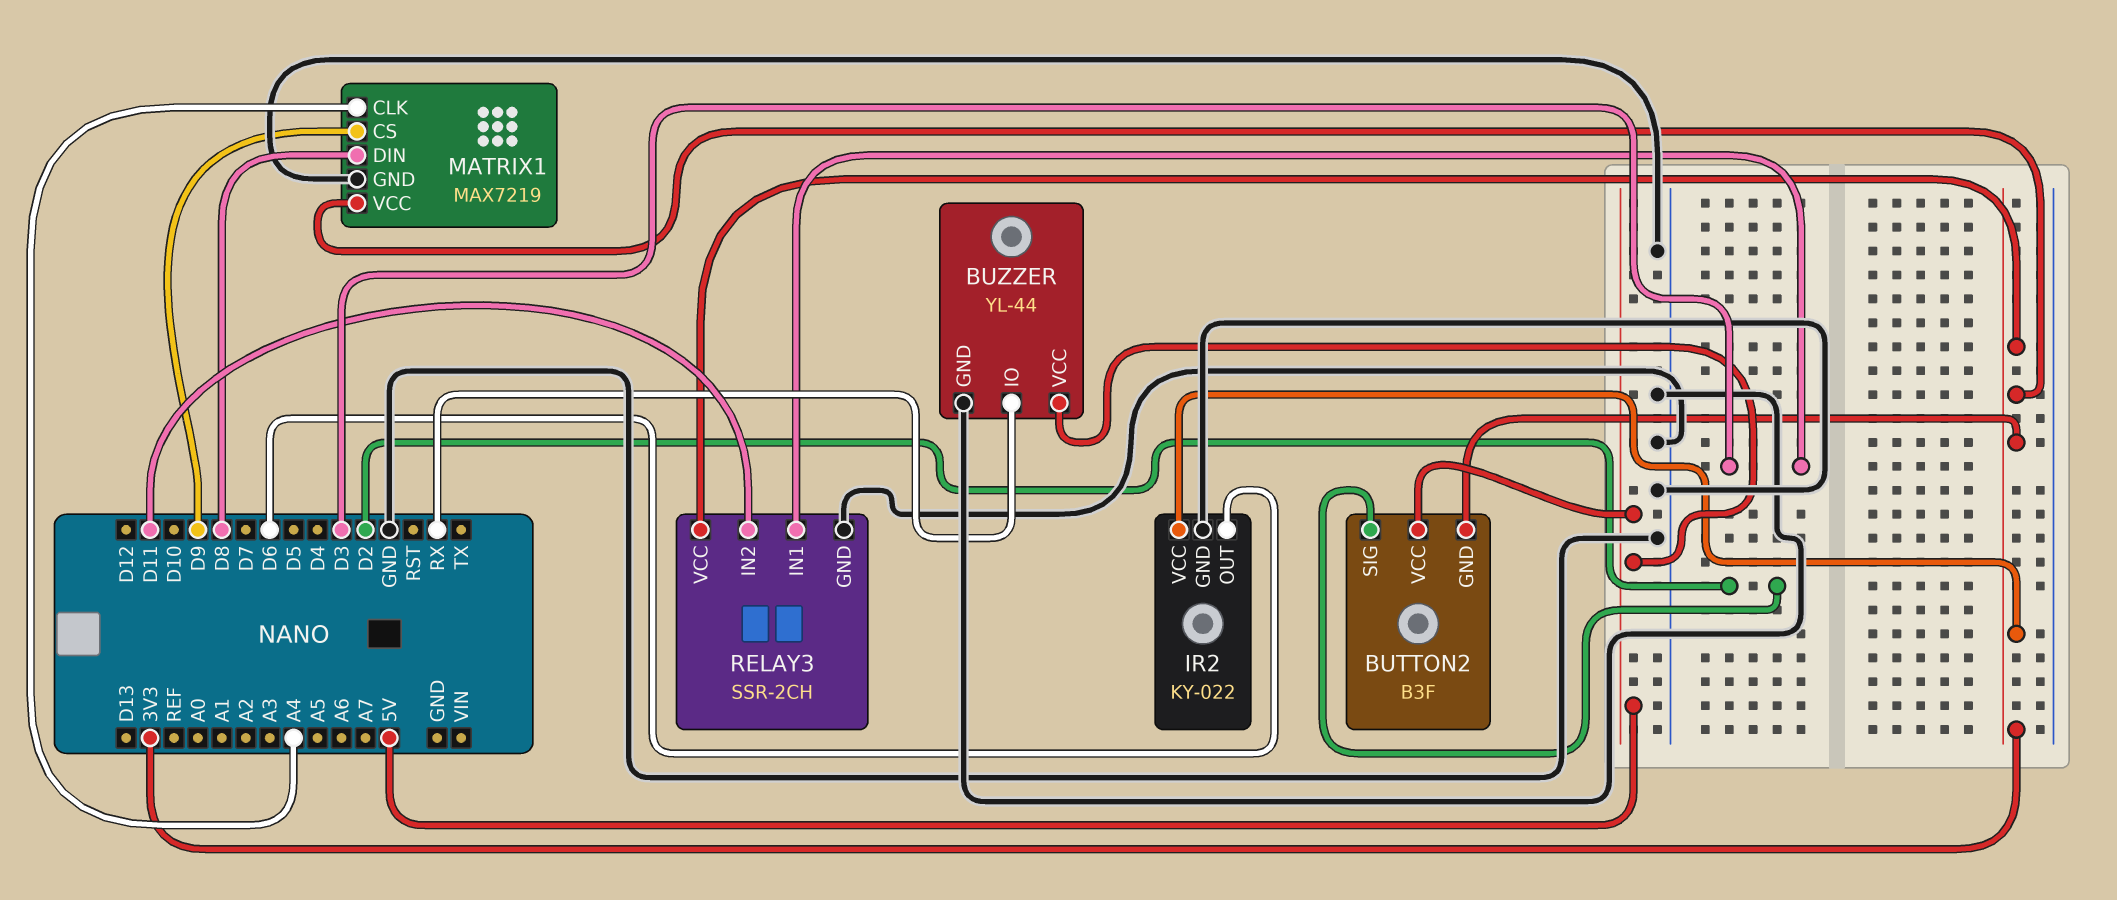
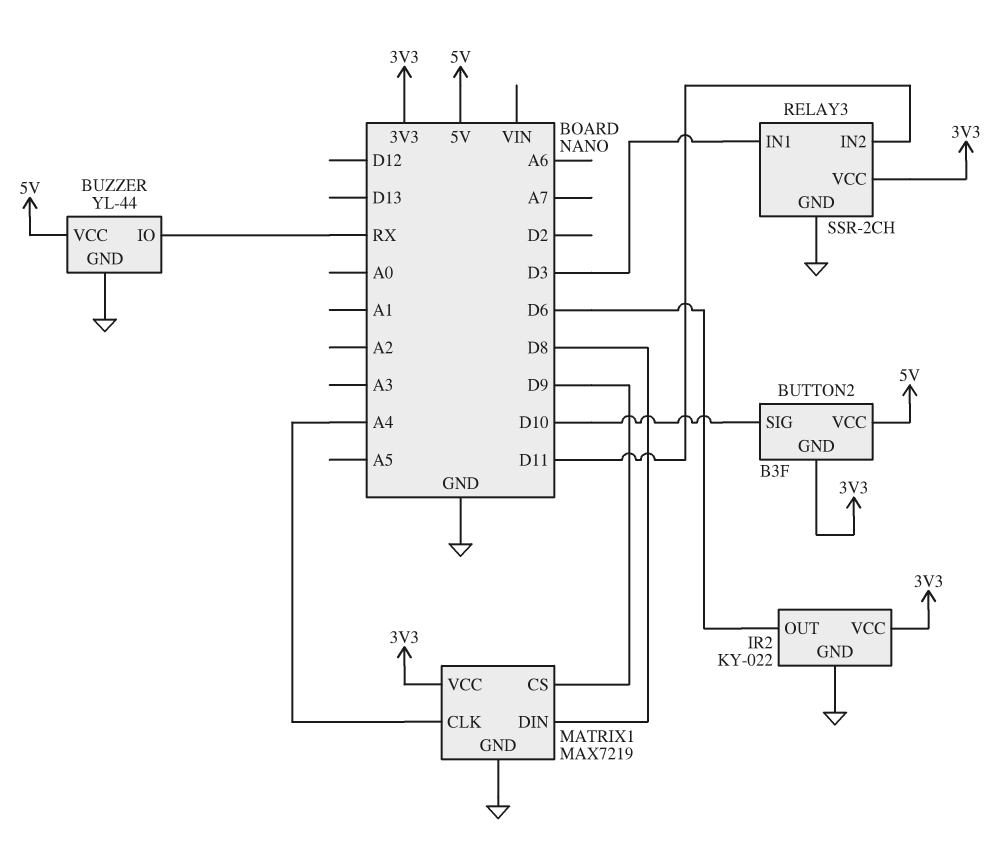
BUTTON2 pin SIG: D2 -> D10

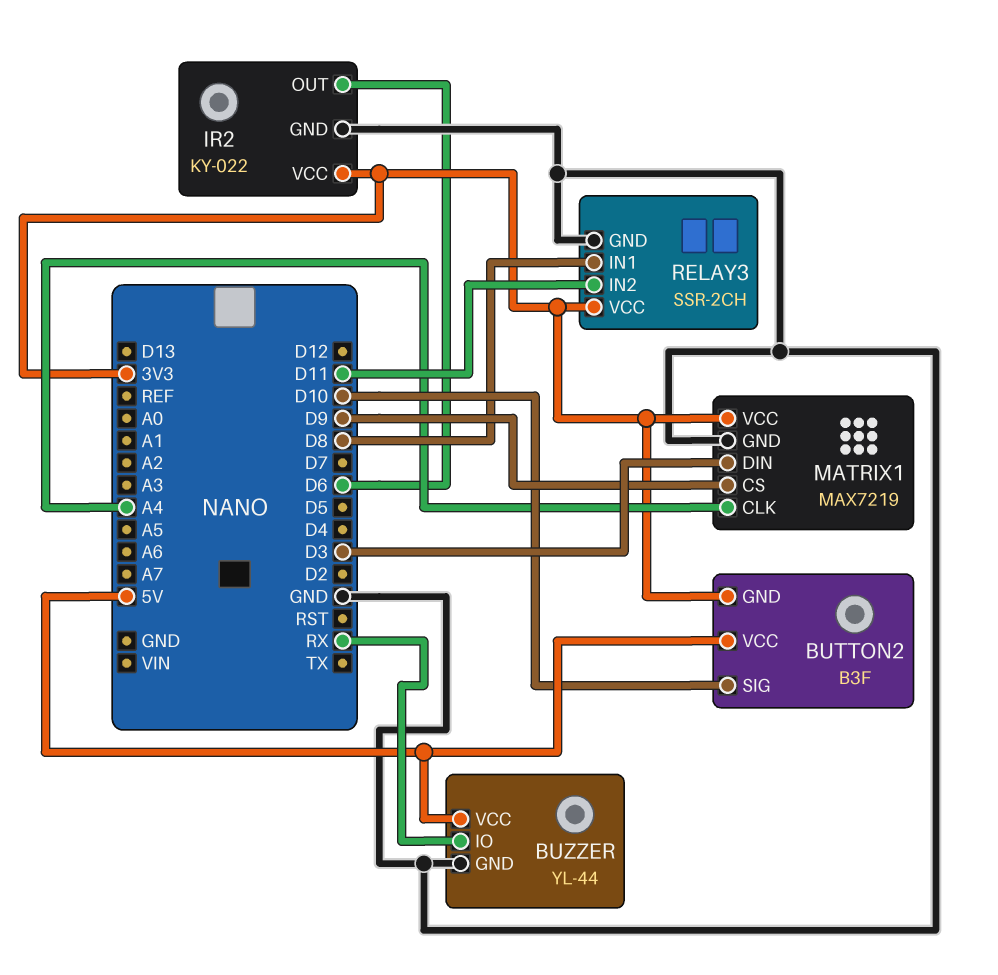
MATRIX1 pin DIN: D8 -> D3
RELAY3 pin IN1: D3 -> D8

